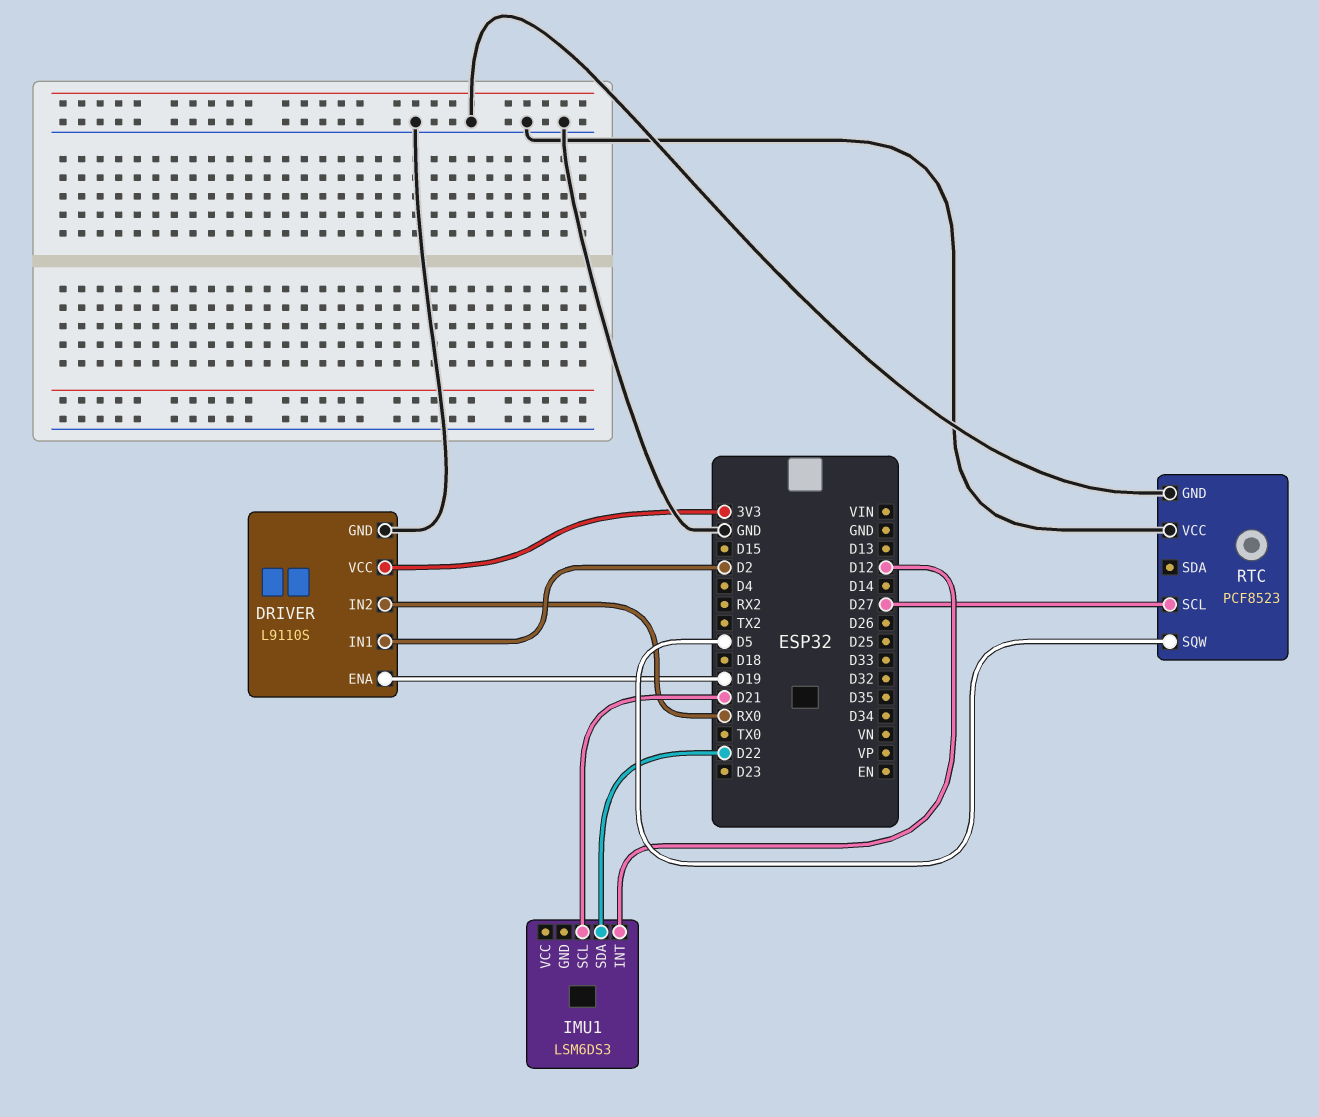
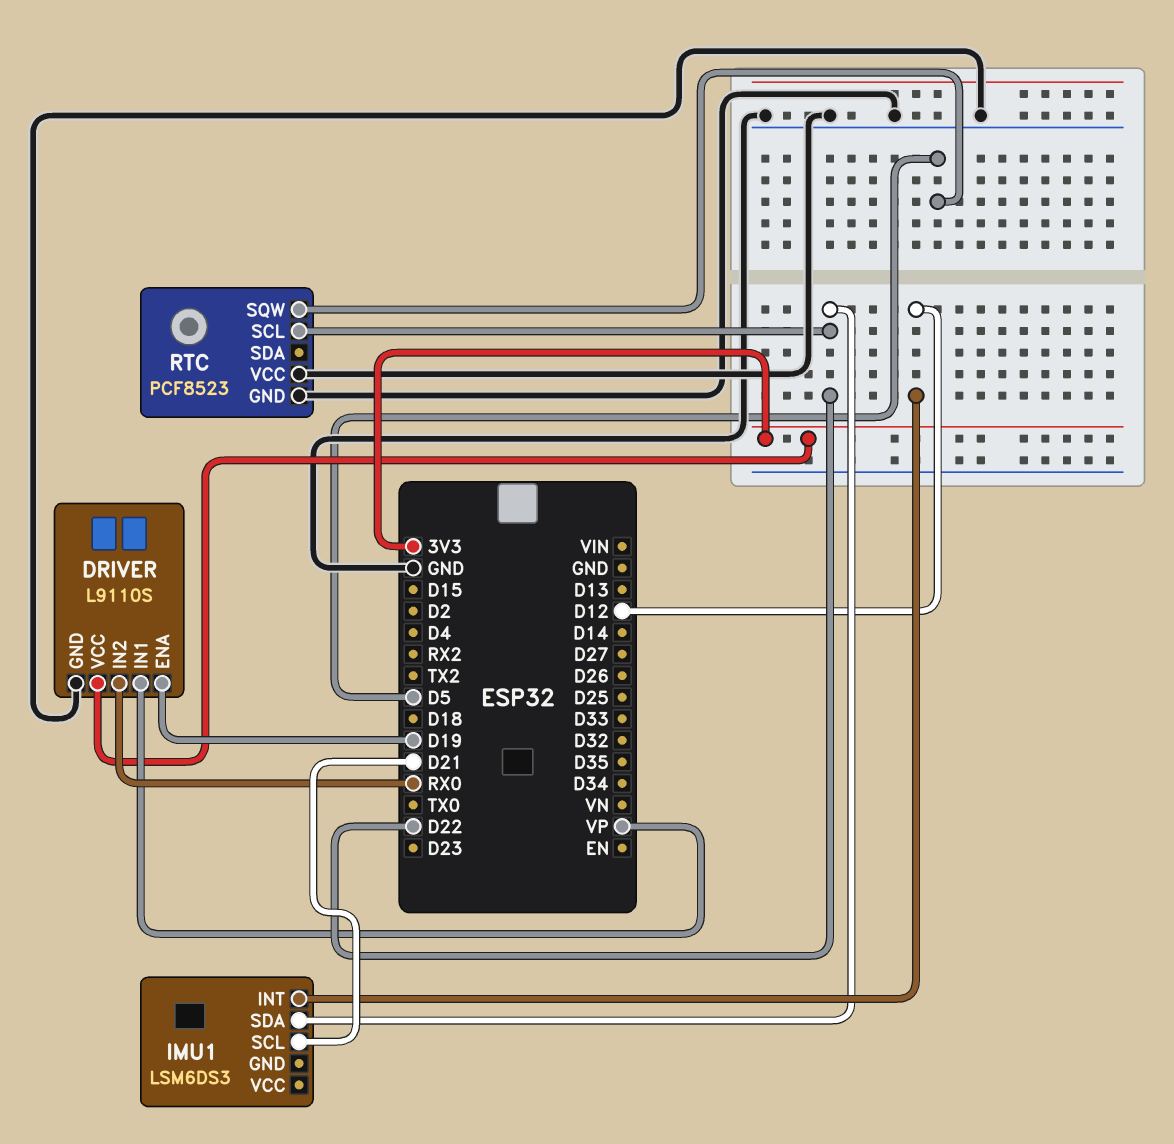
DRIVER pin IN1: D2 -> VP
RTC pin SCL: D27 -> D22

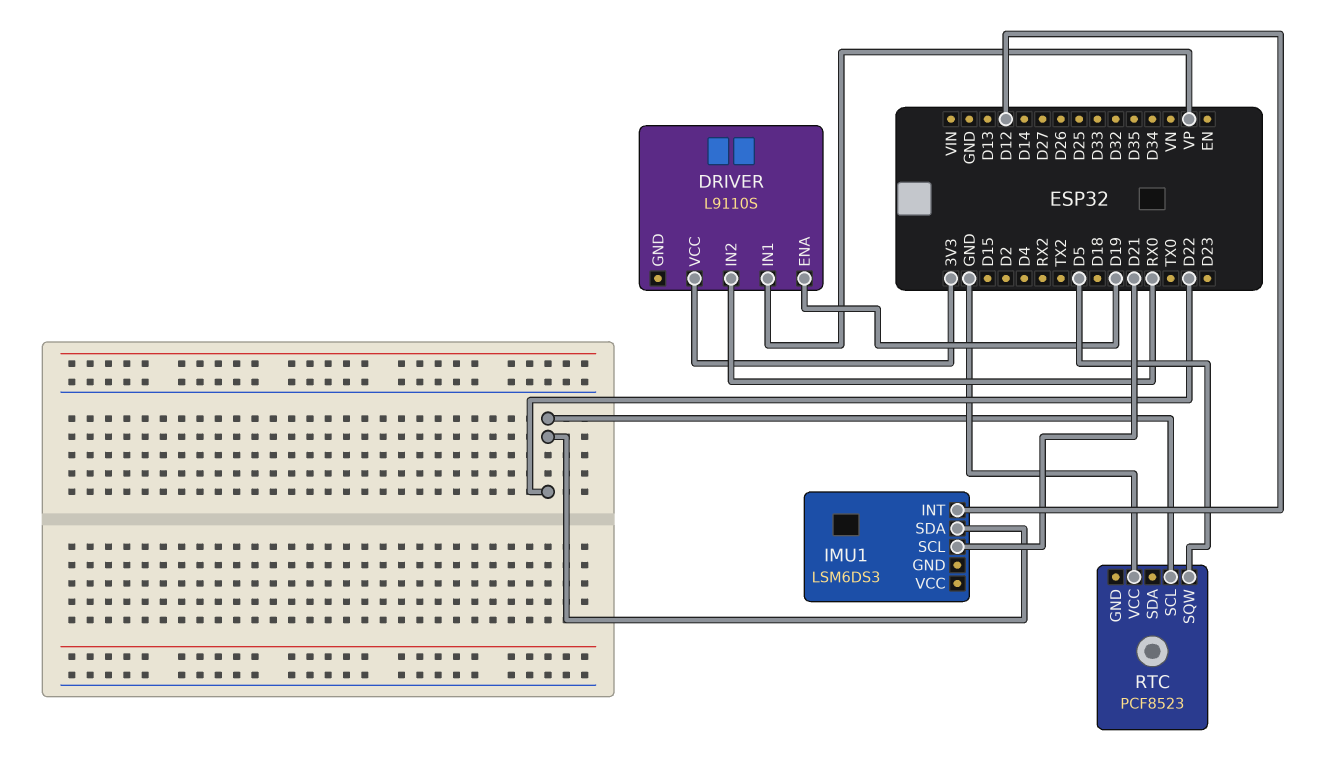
DRIVER pin GND: GND -> none
RTC pin GND: GND -> none

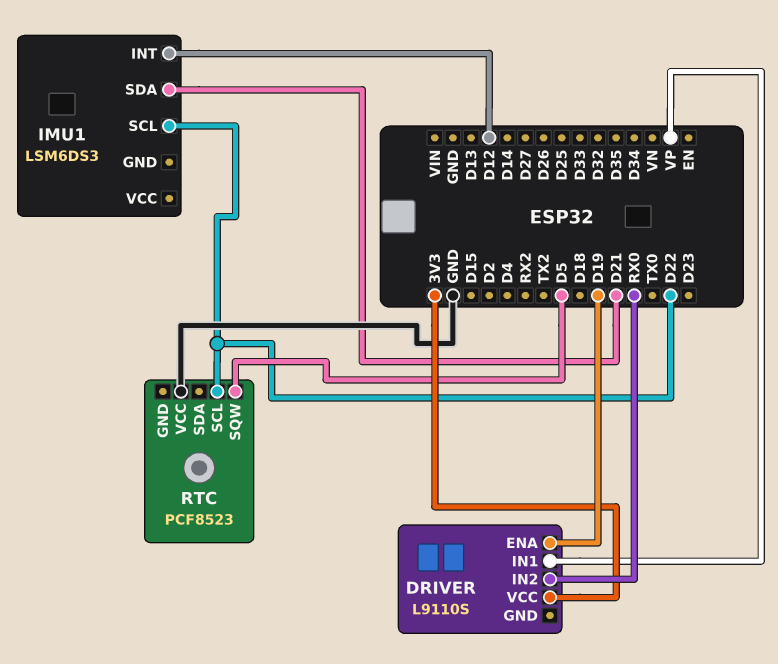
IMU1 pin SCL: D21 -> D22
IMU1 pin SDA: D22 -> D21

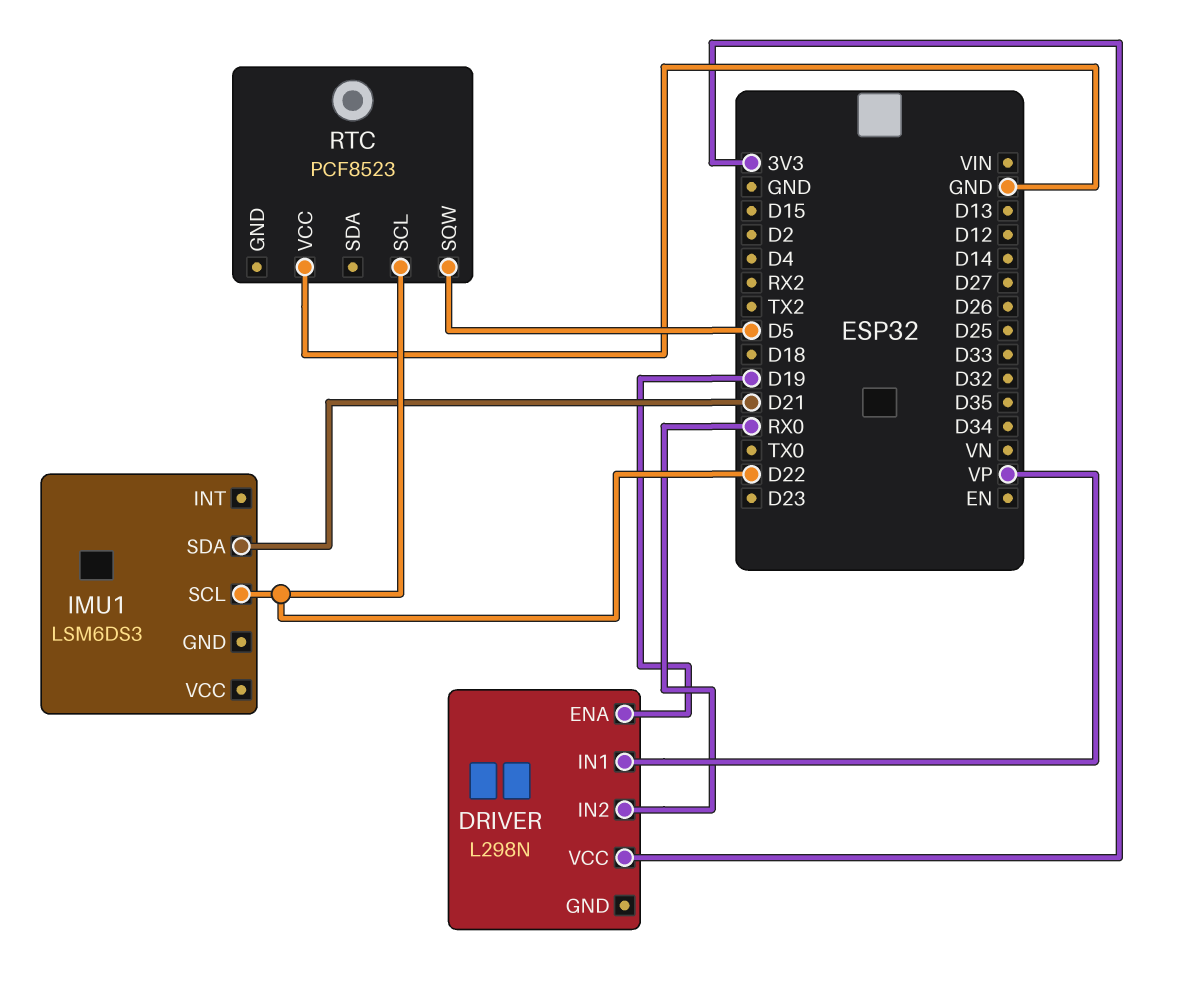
DRIVER: L9110S -> L298N
IMU1 pin INT: D12 -> none

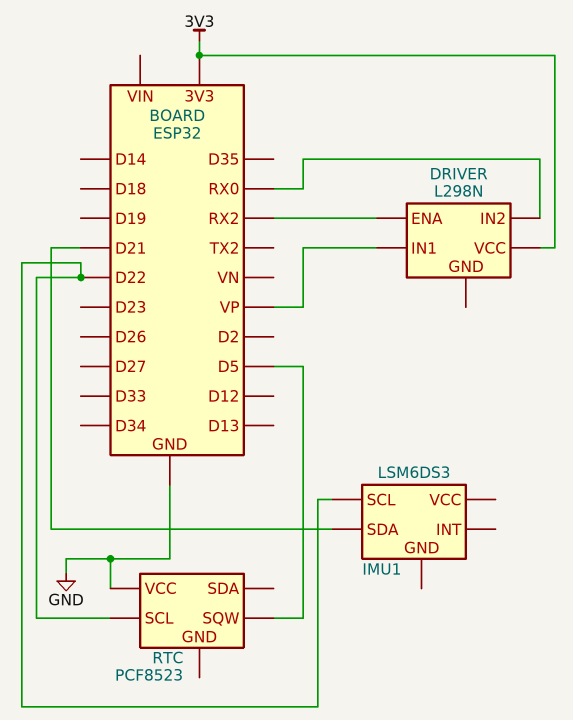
DRIVER pin ENA: D19 -> RX2

